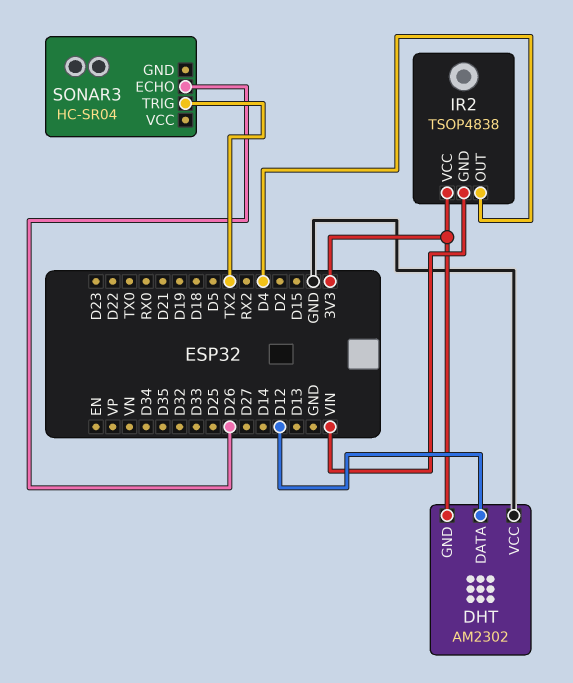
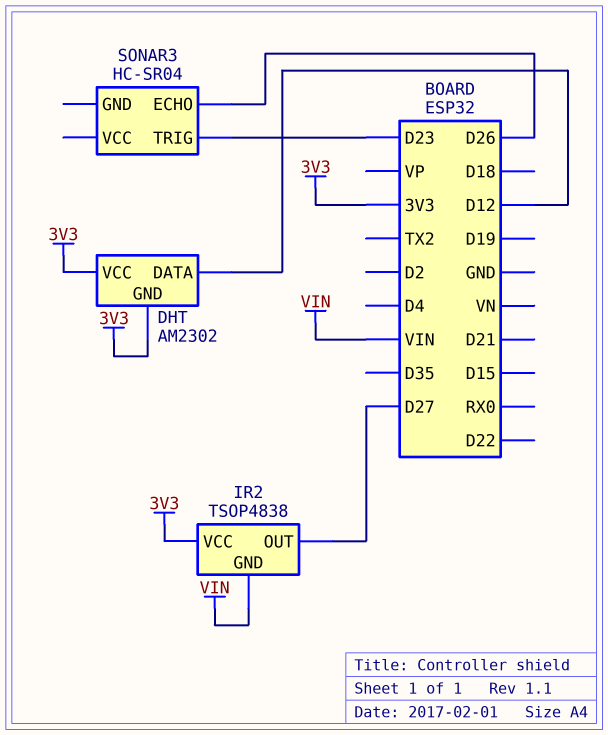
DHT pin VCC: GND -> 3V3
IR2 pin OUT: D4 -> D27
SONAR3 pin TRIG: TX2 -> D23

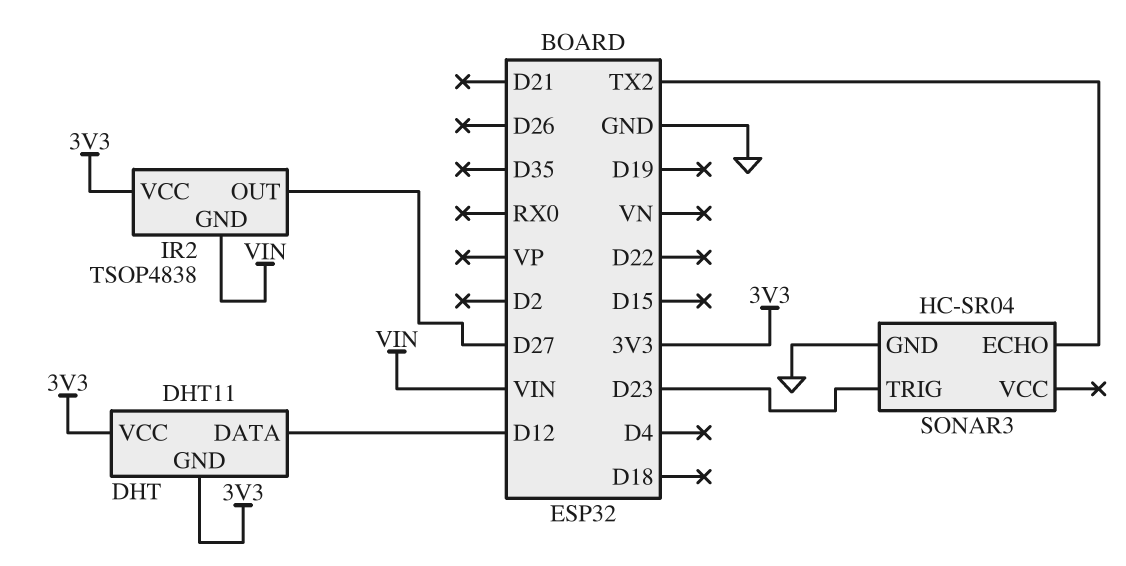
DHT: AM2302 -> DHT11
SONAR3 pin ECHO: D26 -> TX2
SONAR3 pin GND: none -> GND

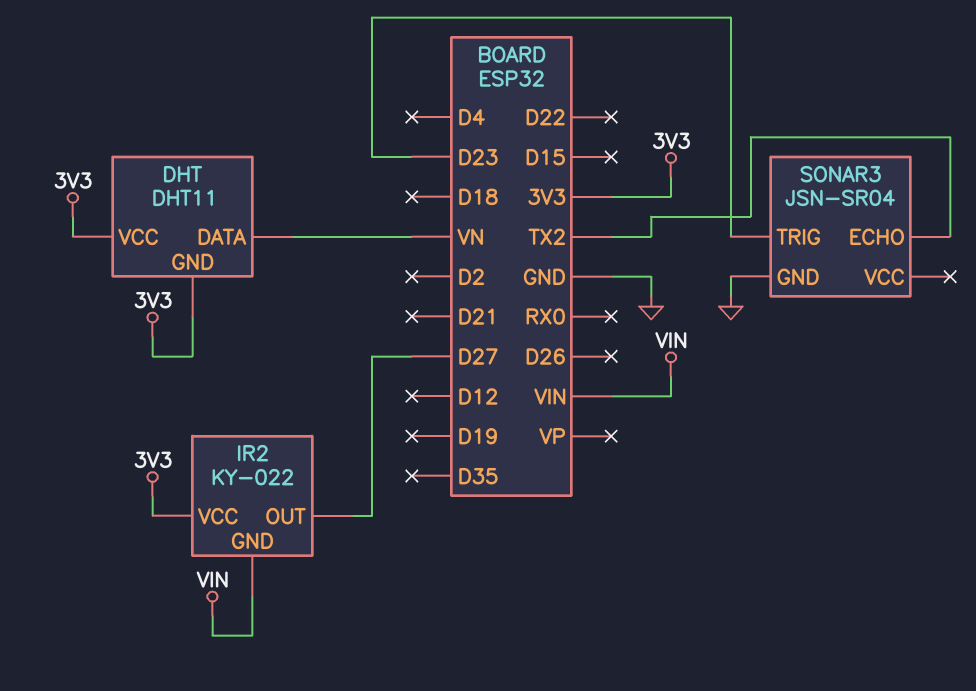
DHT pin DATA: D12 -> VN
IR2: TSOP4838 -> KY-022
SONAR3: HC-SR04 -> JSN-SR04

